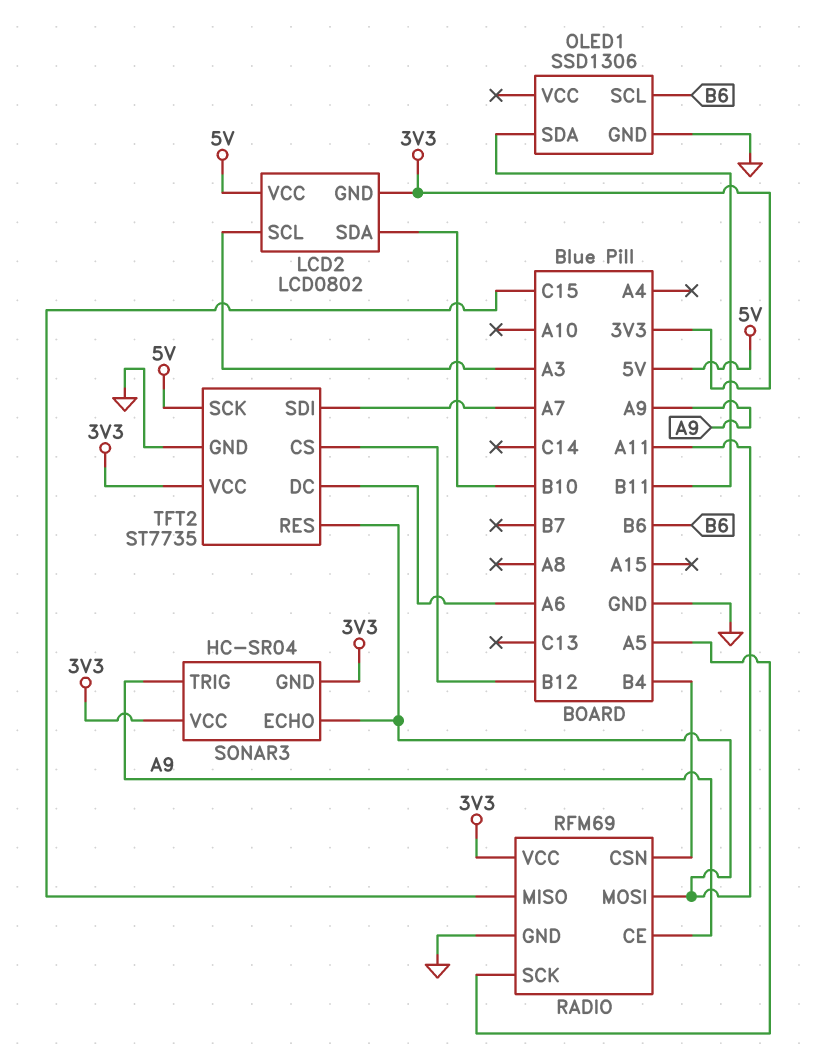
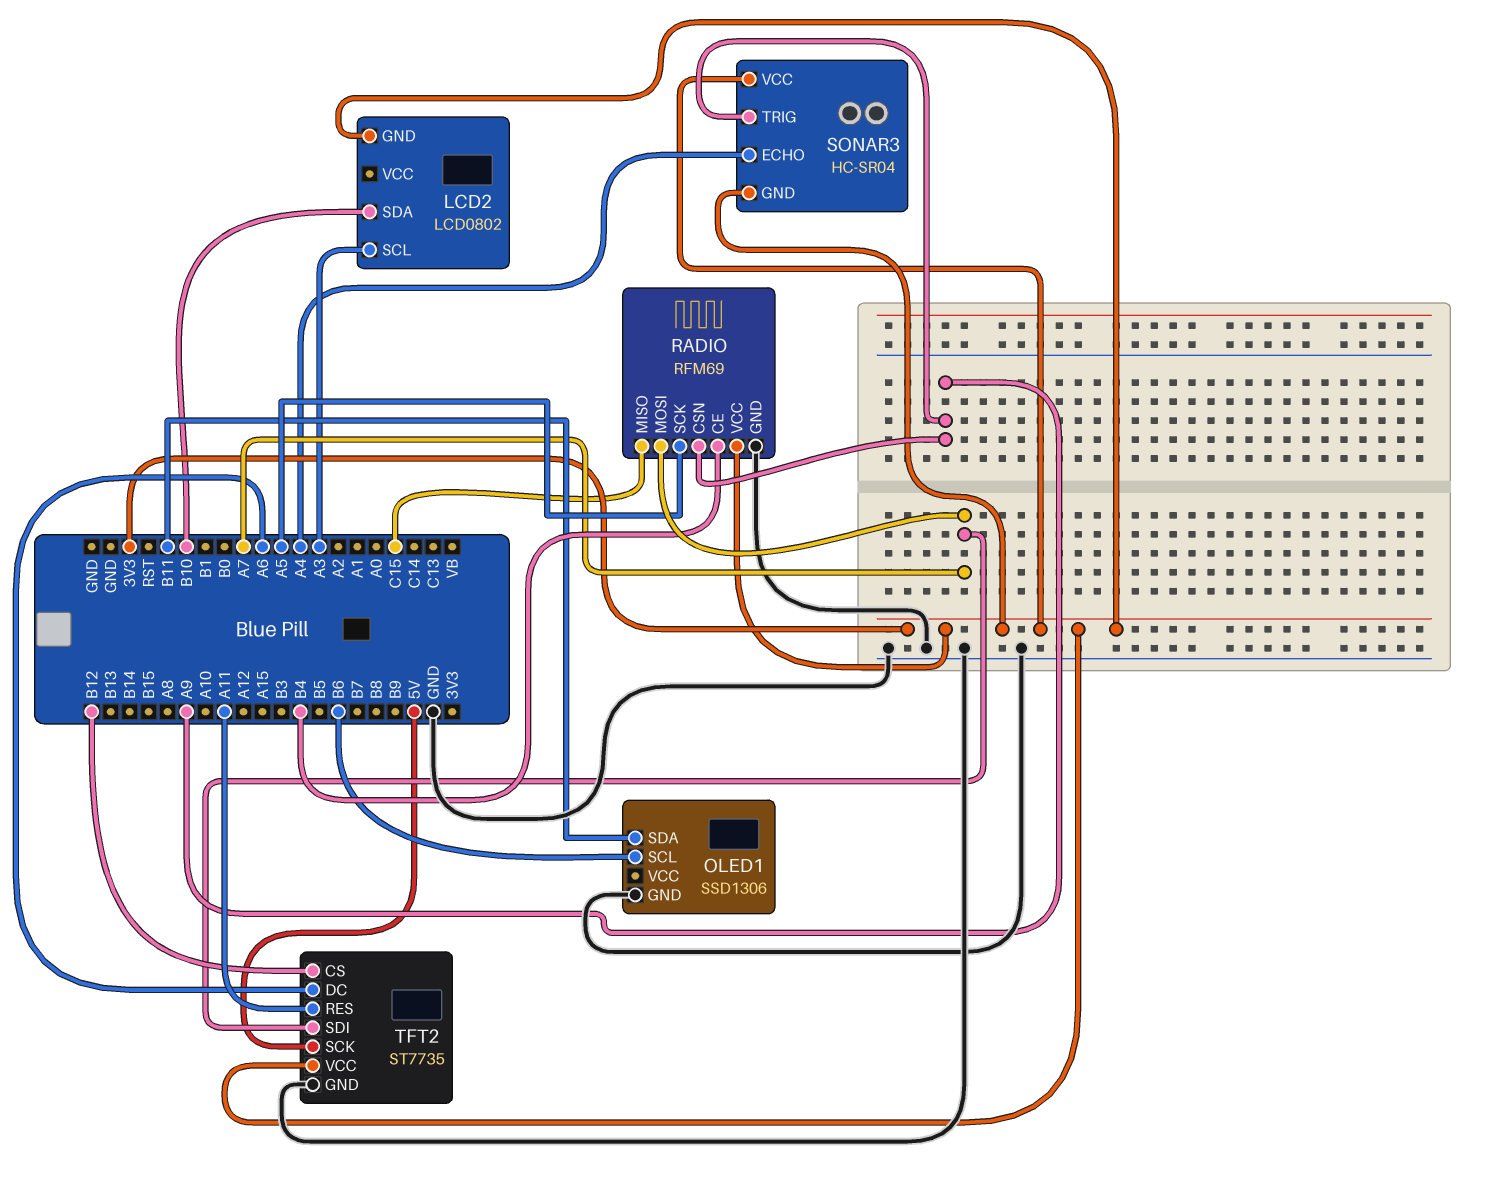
LCD2 pin VCC: 5V -> none
RADIO pin CE: A9 -> B4
RADIO pin CSN: B4 -> A9
RADIO pin MOSI: A11 -> A7
SONAR3 pin ECHO: A11 -> A4

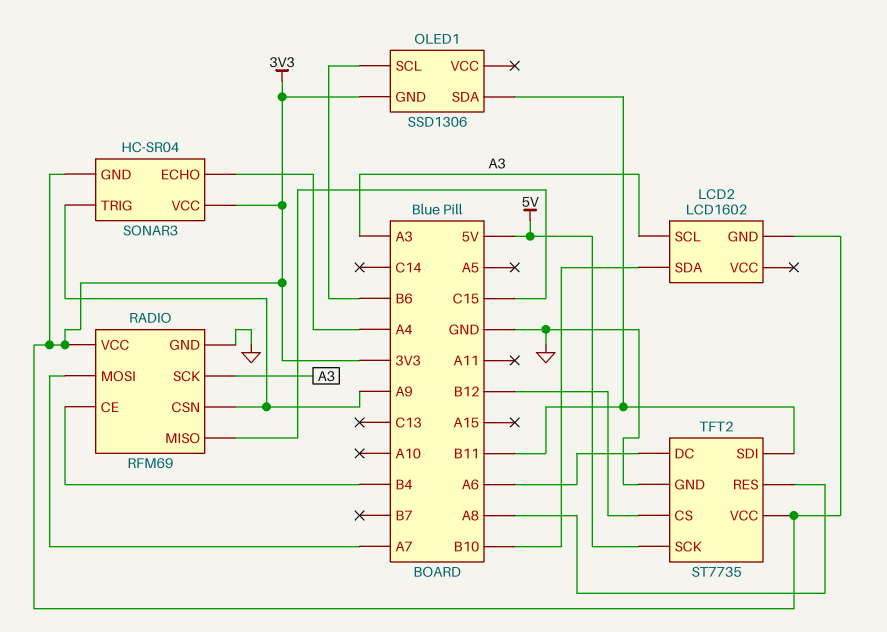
LCD2: LCD0802 -> LCD1602
OLED1 pin GND: GND -> 3V3
RADIO pin SCK: A5 -> A3
TFT2 pin RES: A11 -> A8
TFT2 pin SDI: A7 -> B11

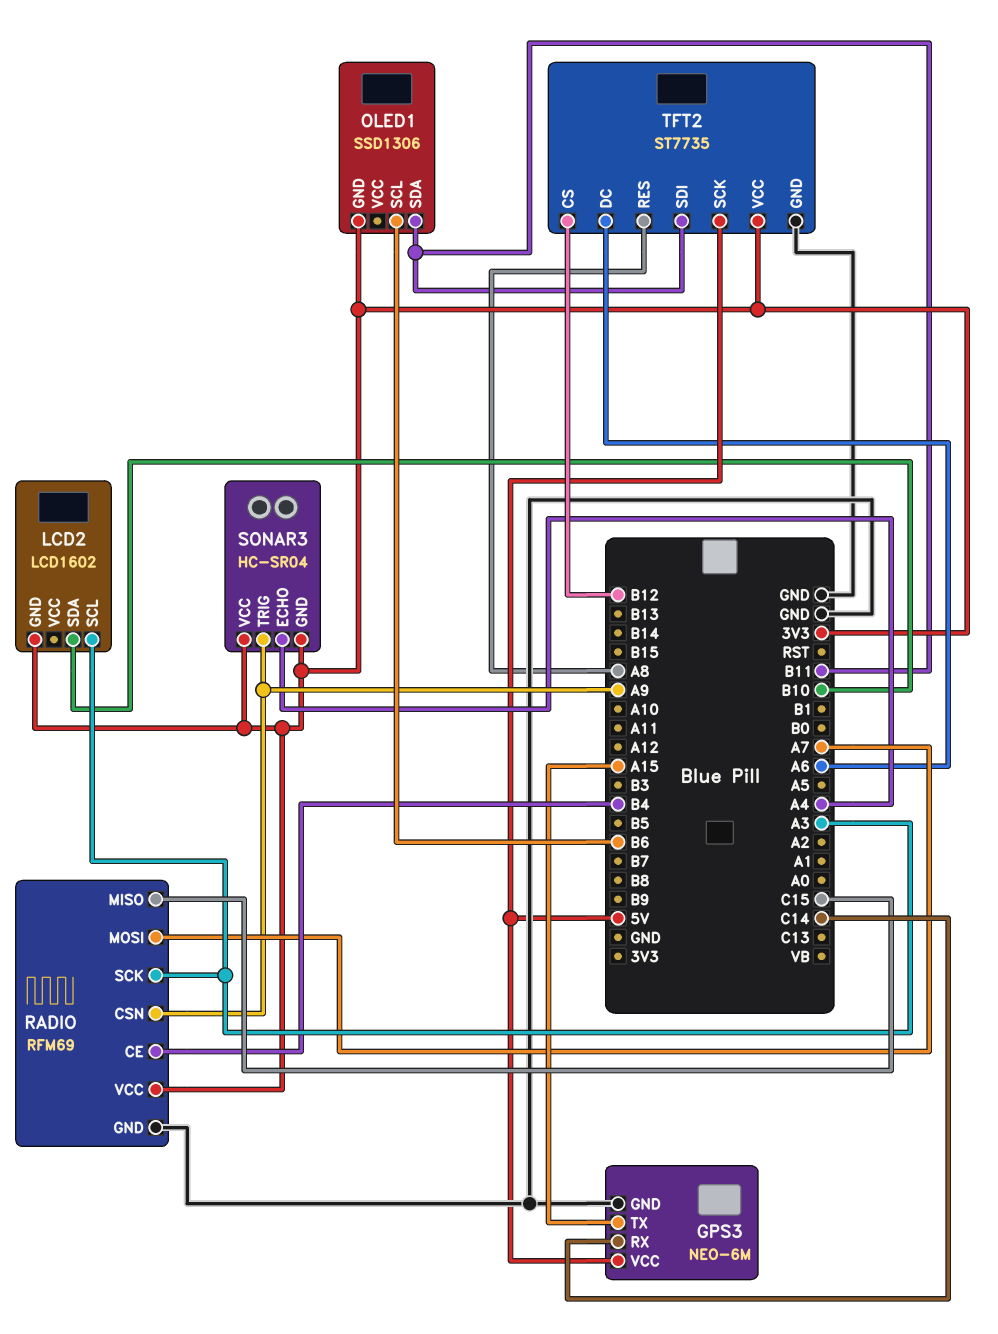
GPS3: none -> NEO-6M
GPS3 pin GND: none -> GND
GPS3 pin RX: none -> C14
GPS3 pin TX: none -> A15
GPS3 pin VCC: none -> 5V

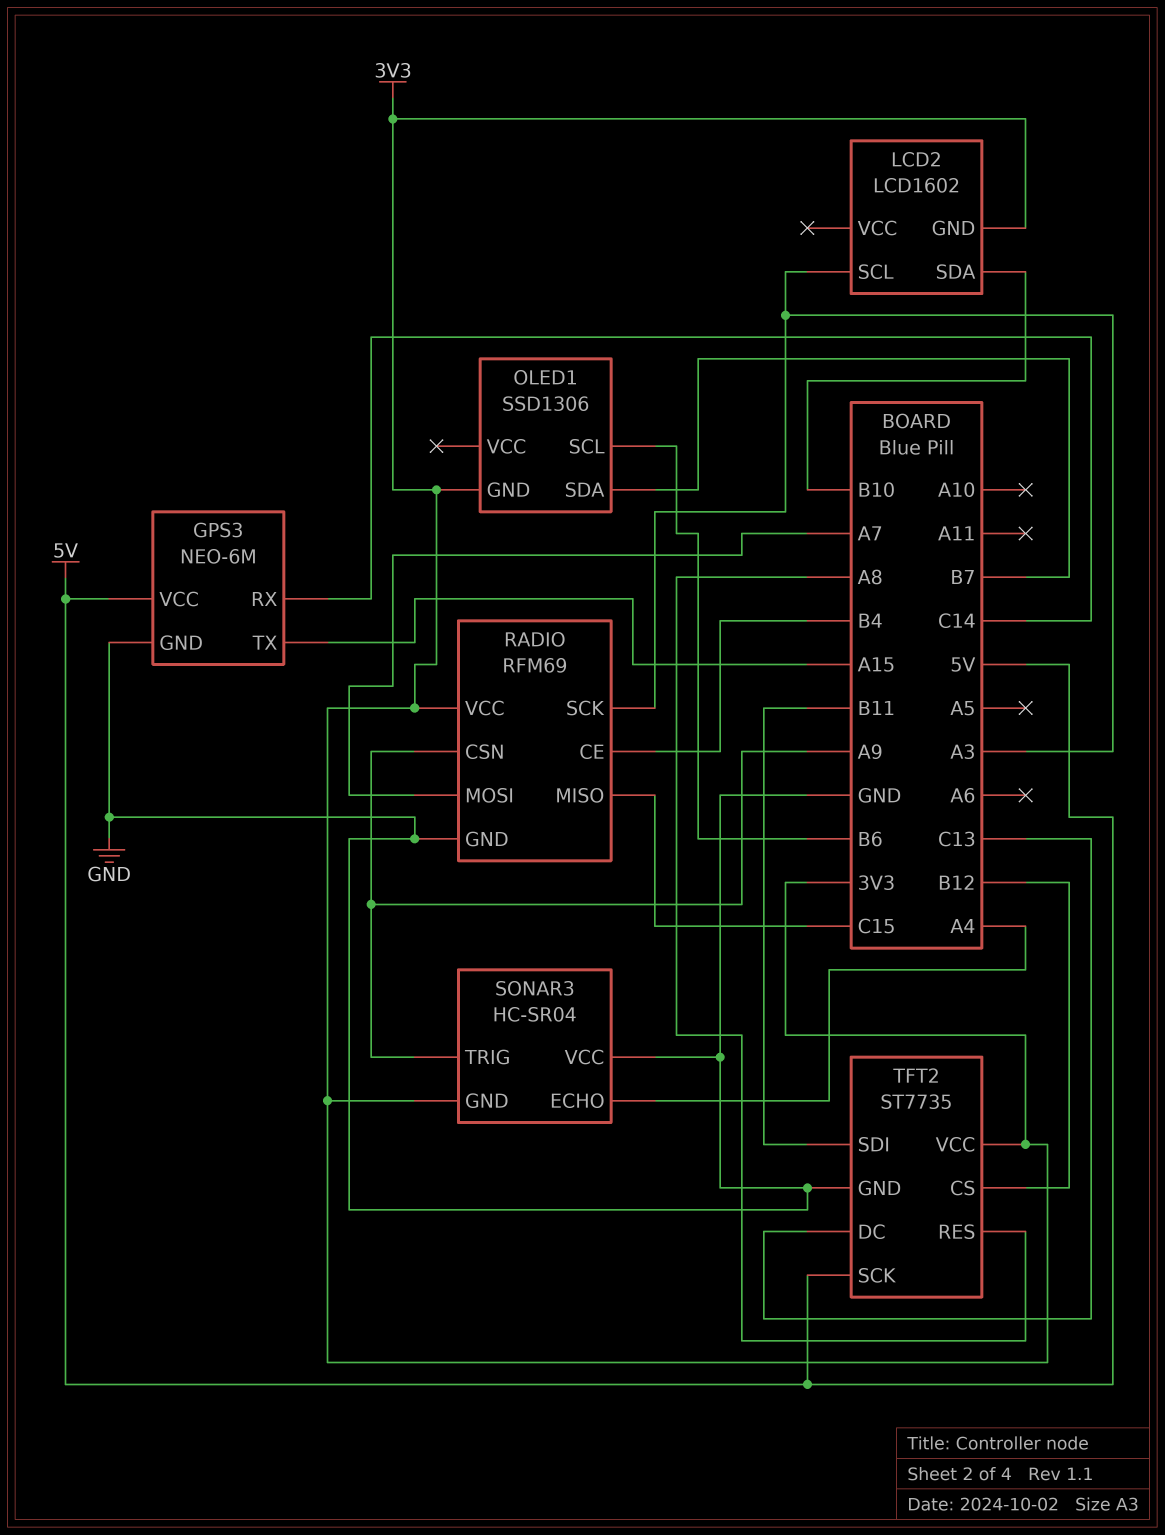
OLED1 pin SDA: B11 -> B7
SONAR3 pin VCC: 3V3 -> GND
TFT2 pin DC: A6 -> C13

